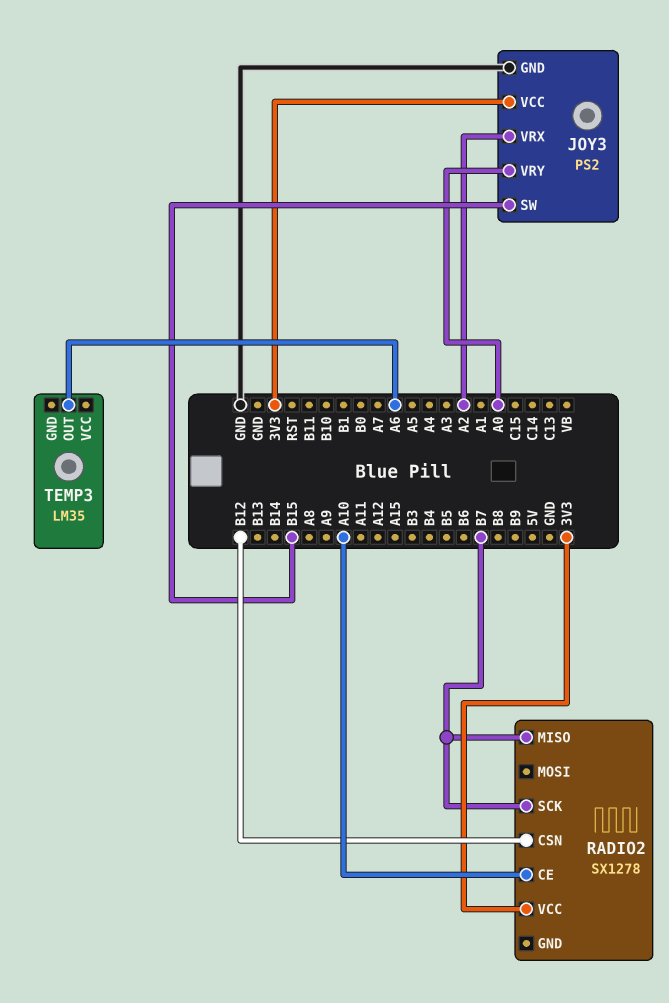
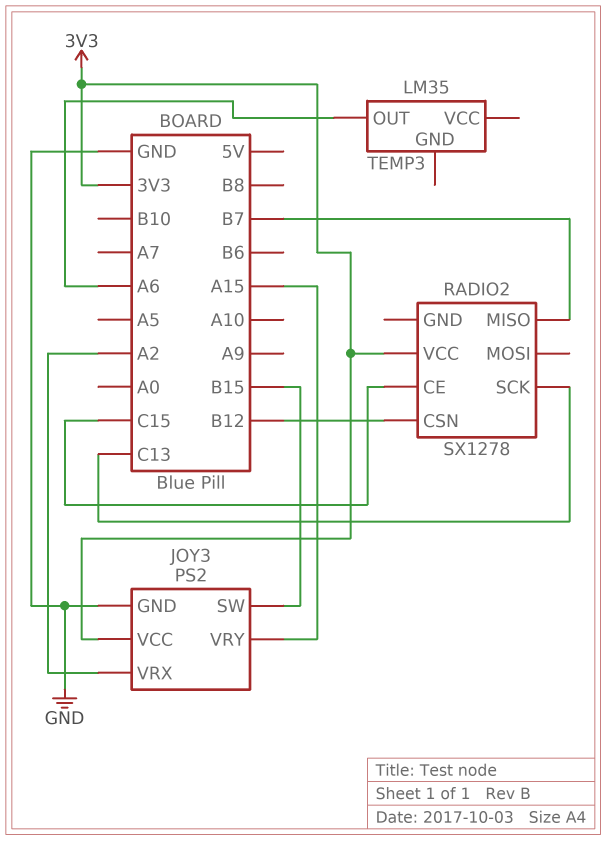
JOY3 pin VRY: A0 -> A15
RADIO2 pin CE: A10 -> C15
RADIO2 pin SCK: B7 -> C13

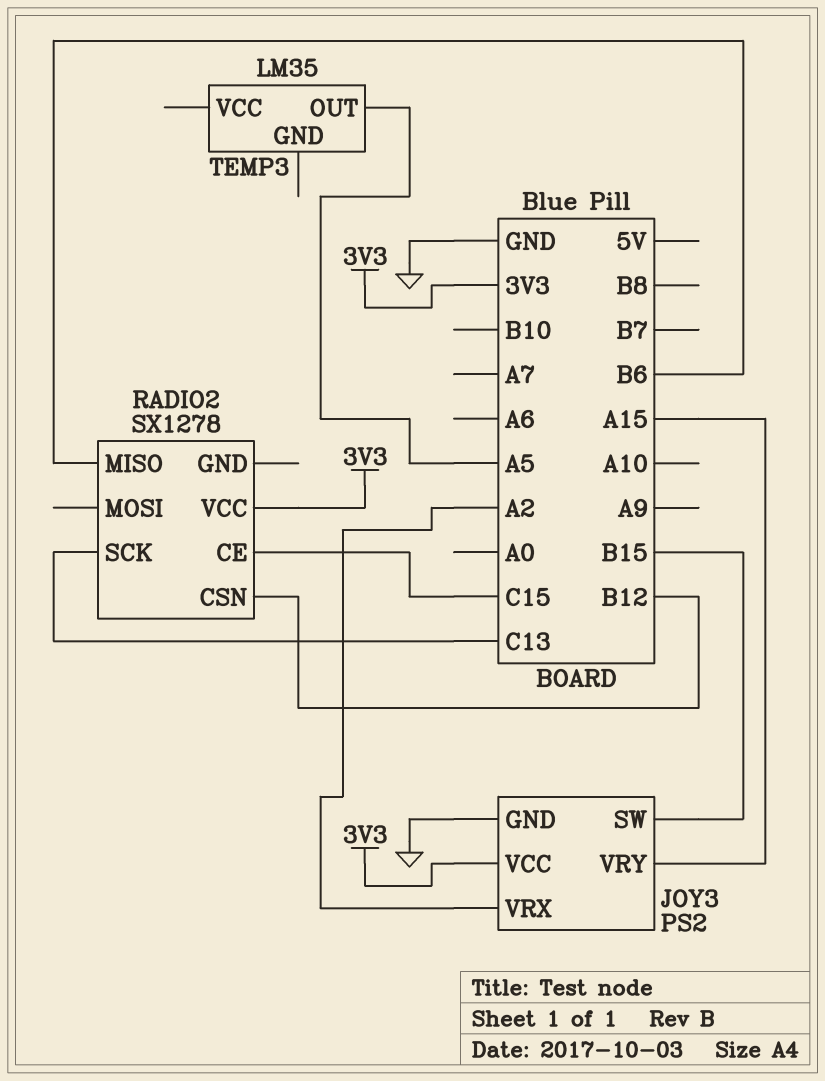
RADIO2 pin MISO: B7 -> B6
TEMP3 pin OUT: A6 -> A5

